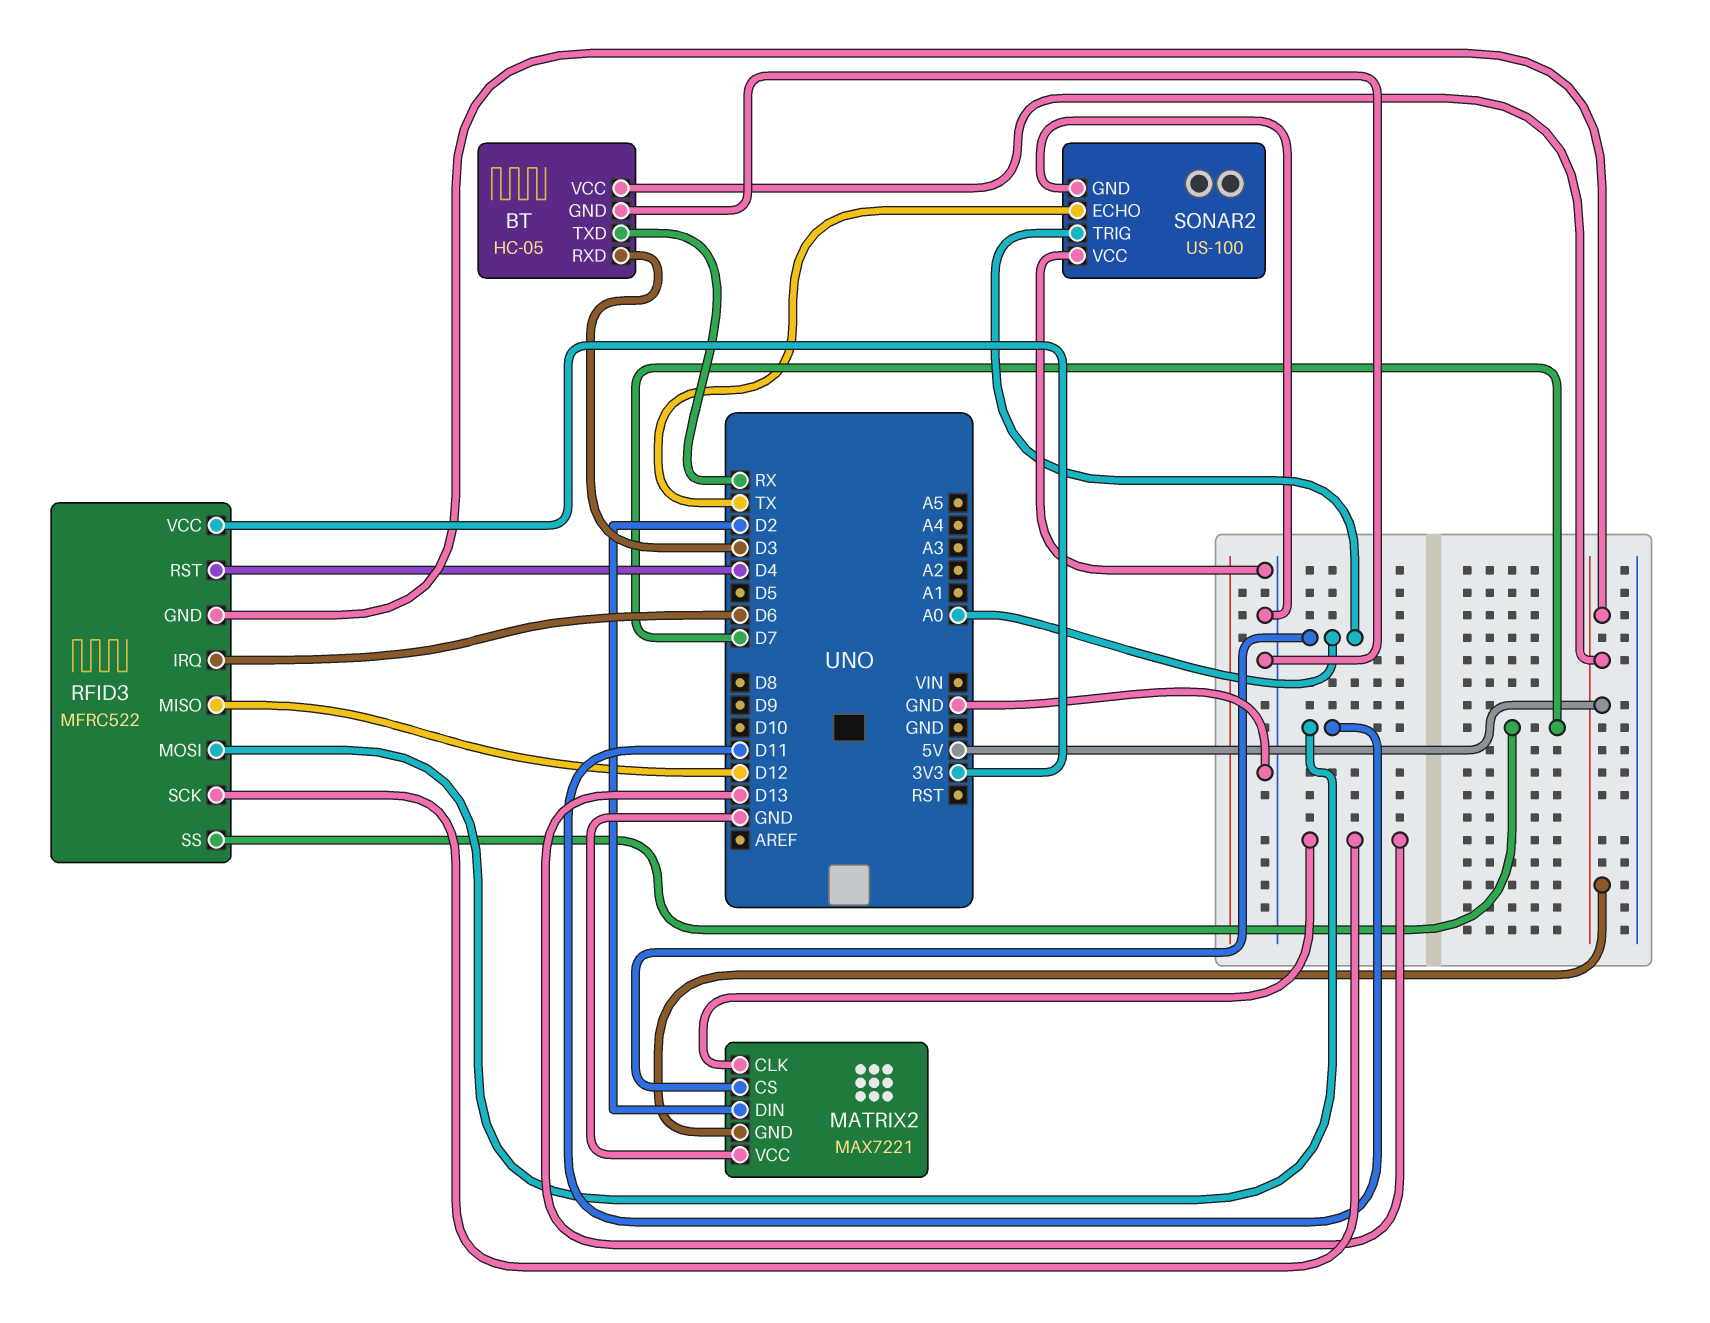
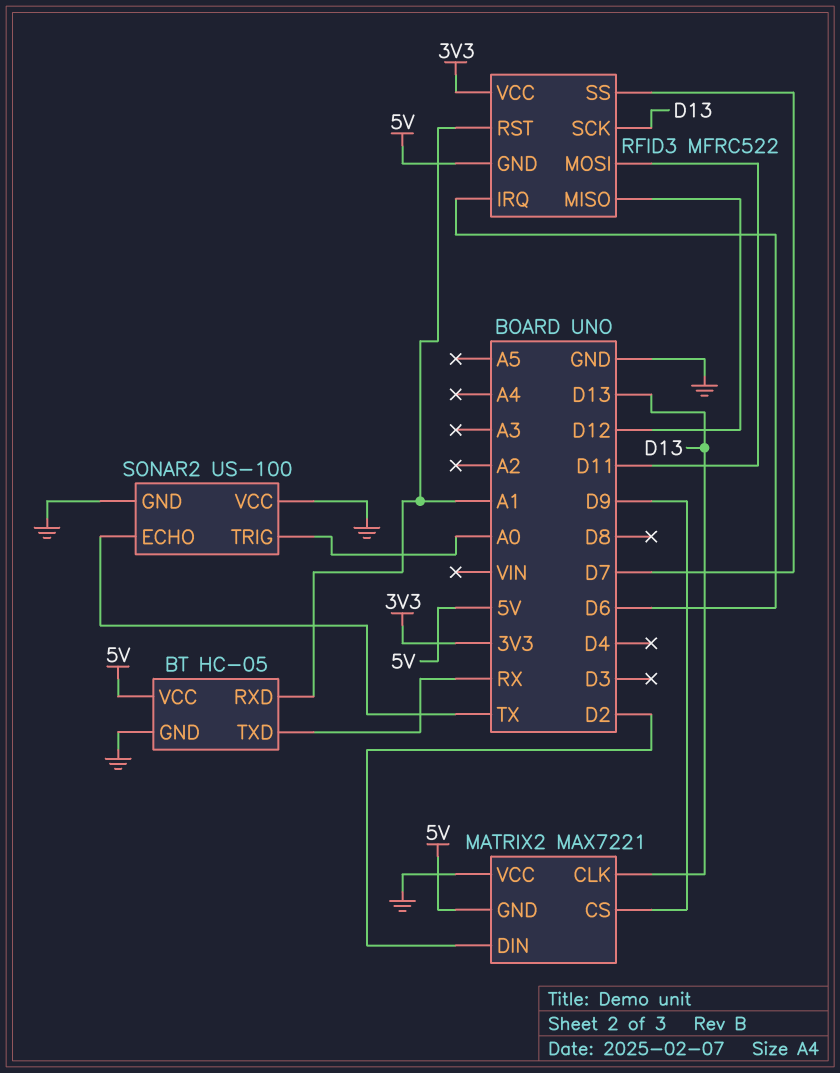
BT pin RXD: D3 -> A1
MATRIX2 pin CS: A0 -> D9
RFID3 pin RST: D4 -> A1

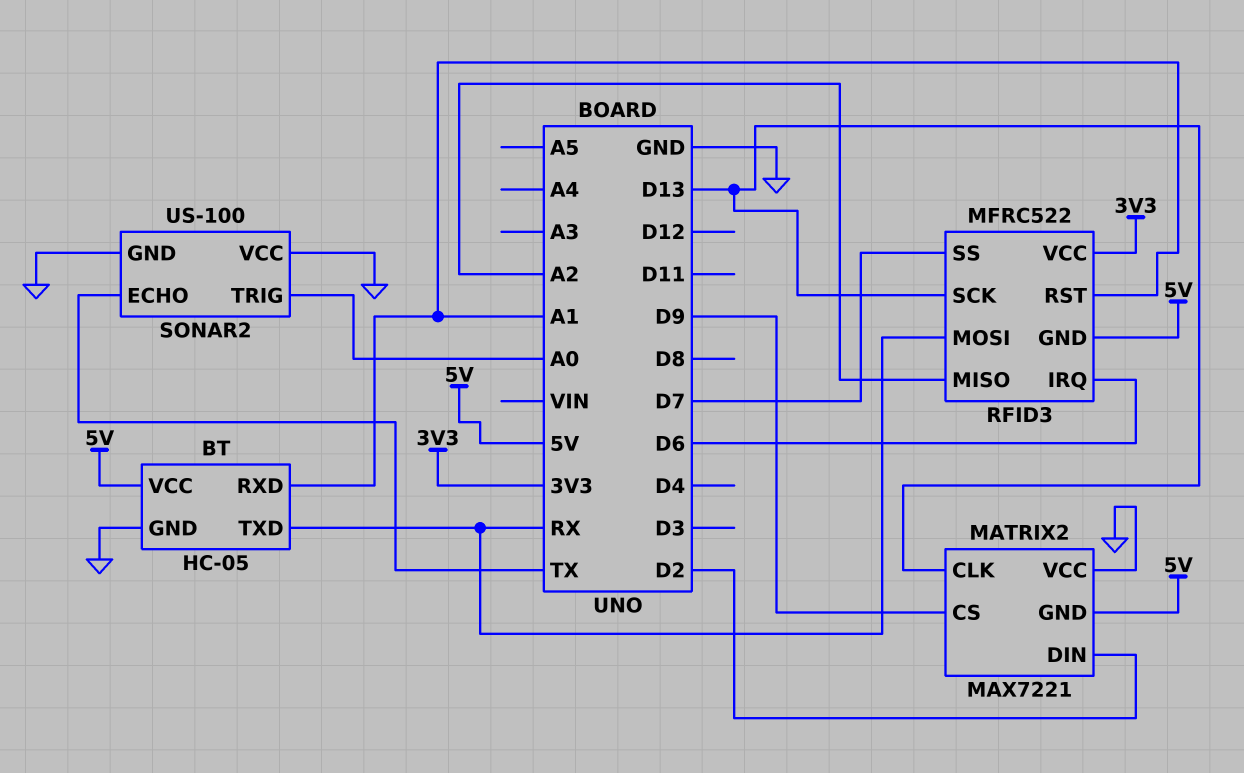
RFID3 pin MISO: D12 -> A2
RFID3 pin MOSI: D11 -> RX

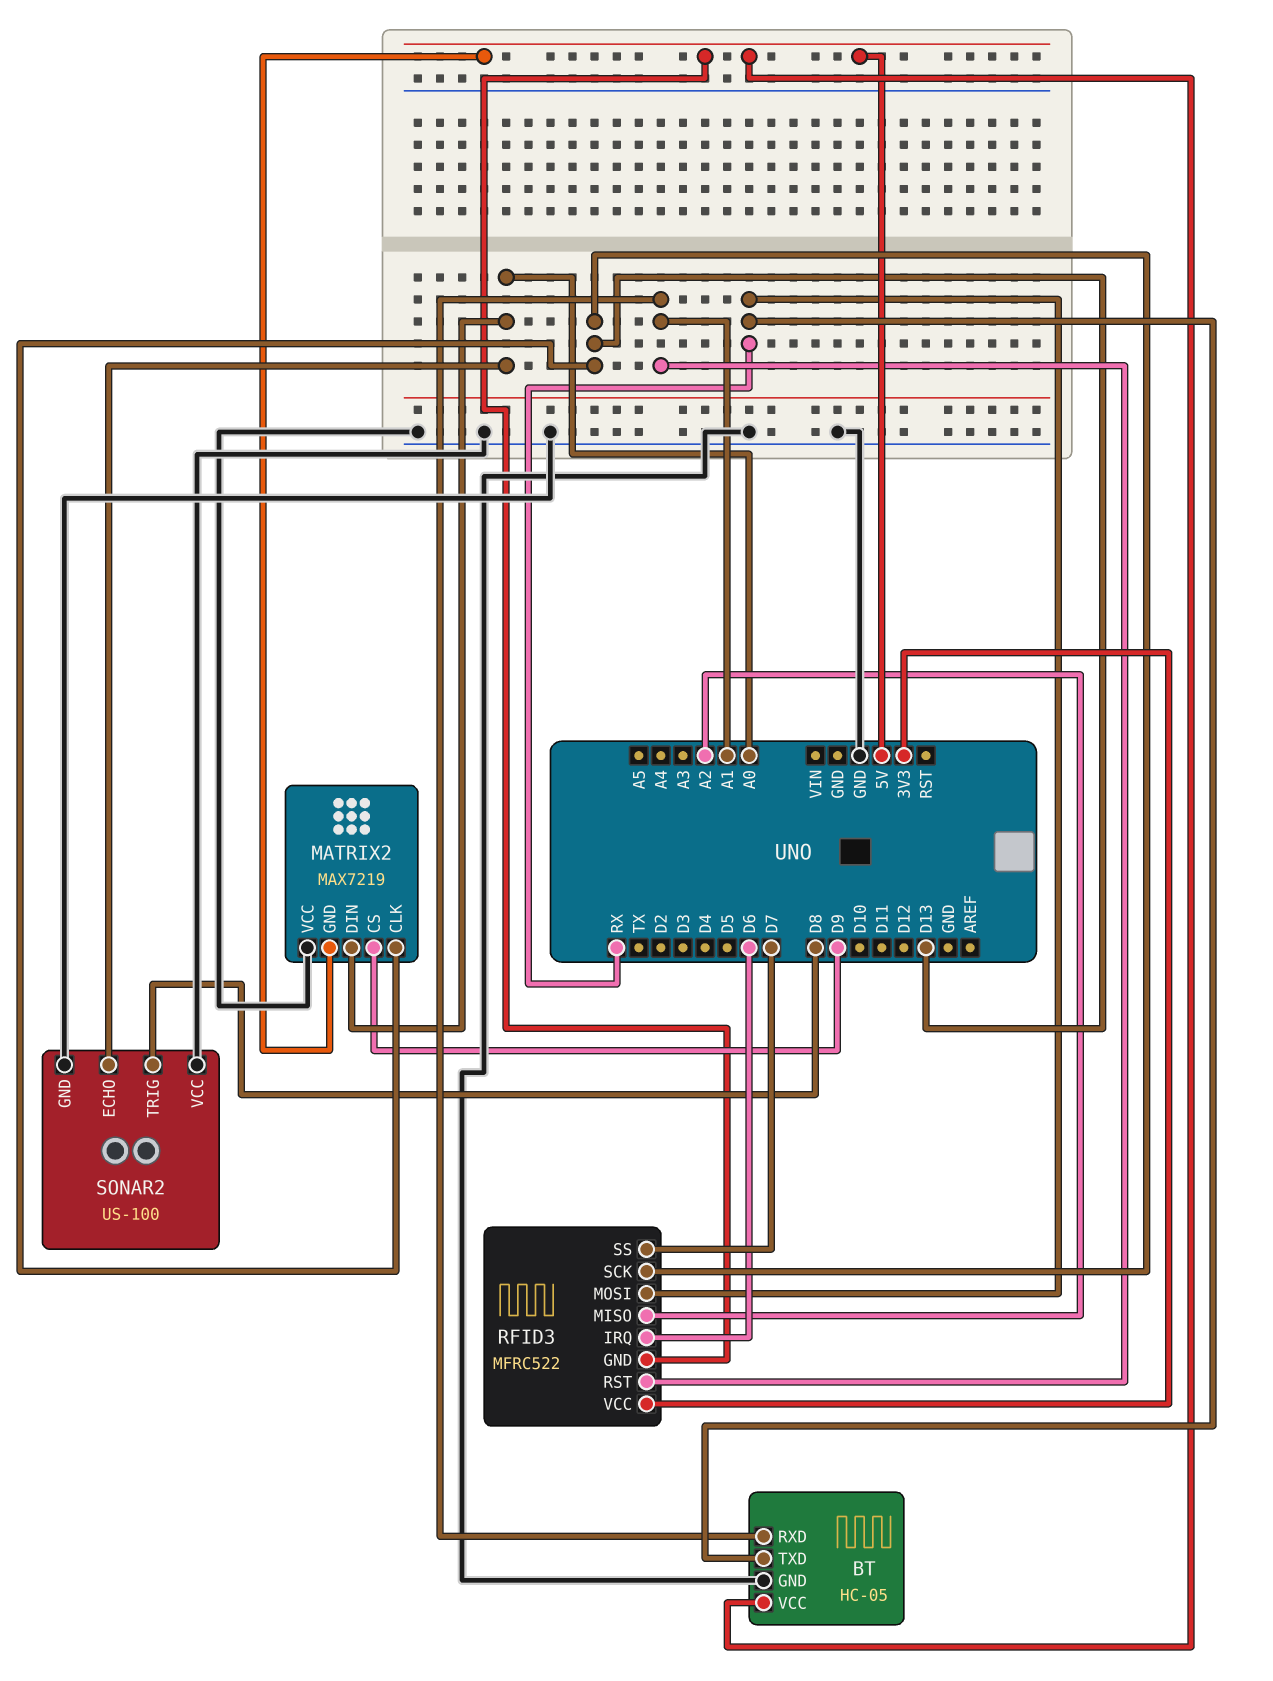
MATRIX2: MAX7221 -> MAX7219
MATRIX2 pin DIN: D2 -> A0
SONAR2 pin ECHO: TX -> A0
SONAR2 pin TRIG: A0 -> D8

